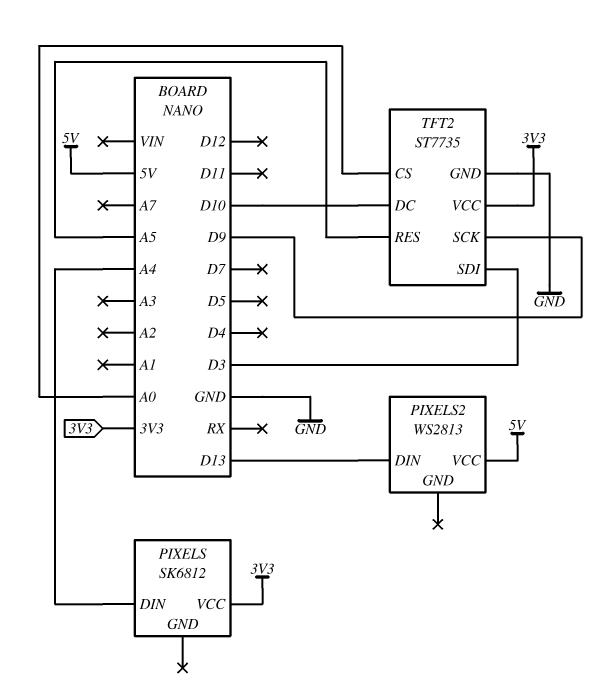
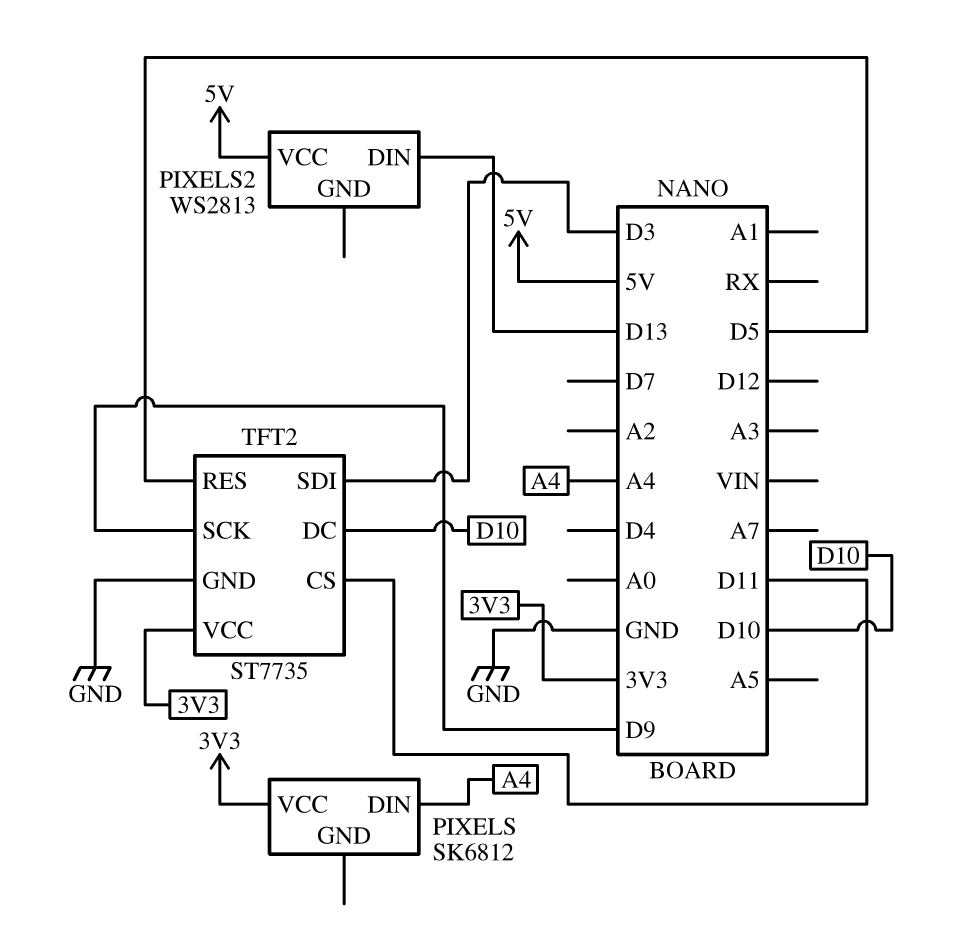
TFT2 pin CS: A0 -> D11
TFT2 pin RES: A5 -> D5

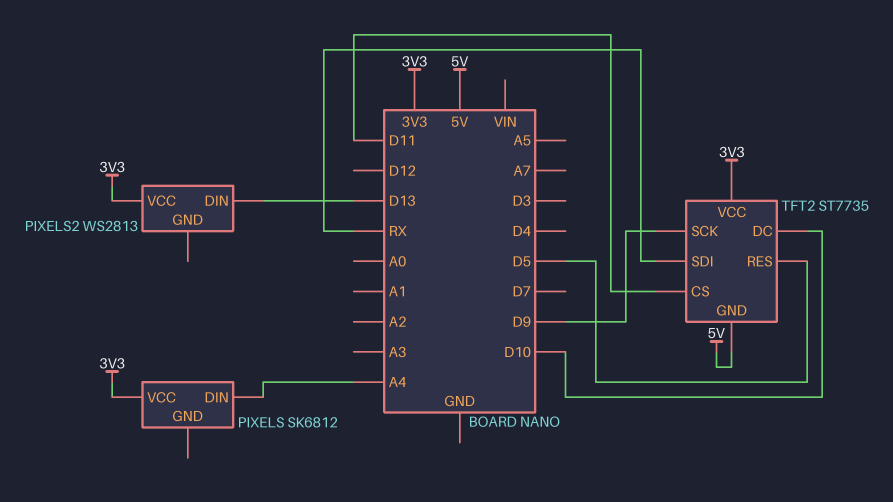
PIXELS2 pin VCC: 5V -> 3V3
TFT2 pin GND: GND -> 5V
TFT2 pin SDI: D3 -> RX

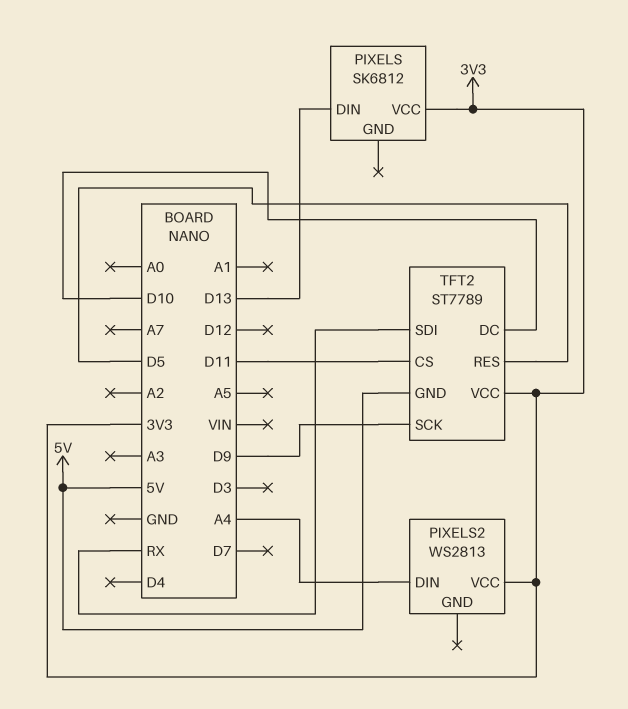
PIXELS pin DIN: A4 -> D13
PIXELS2 pin DIN: D13 -> A4
TFT2: ST7735 -> ST7789

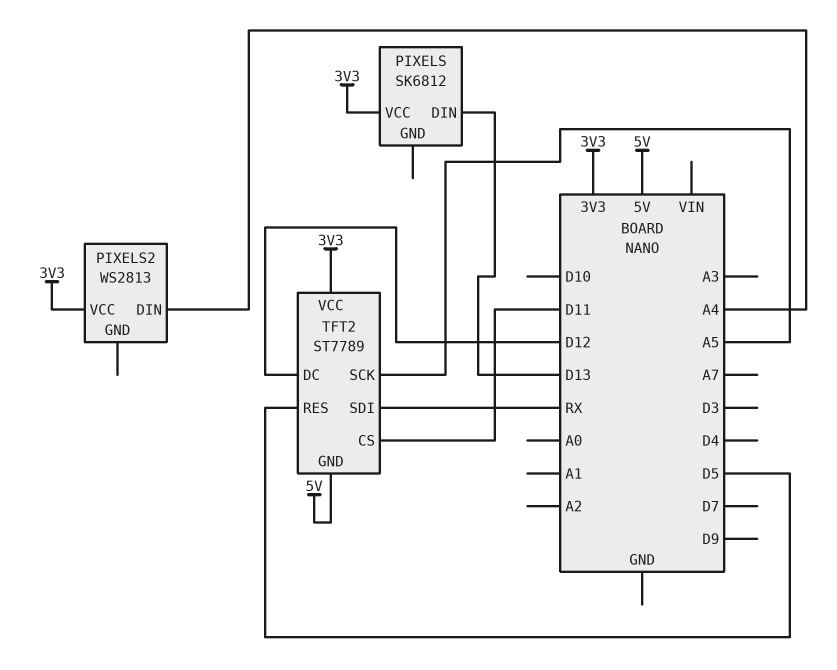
TFT2 pin DC: D10 -> D12
TFT2 pin SCK: D9 -> A5

